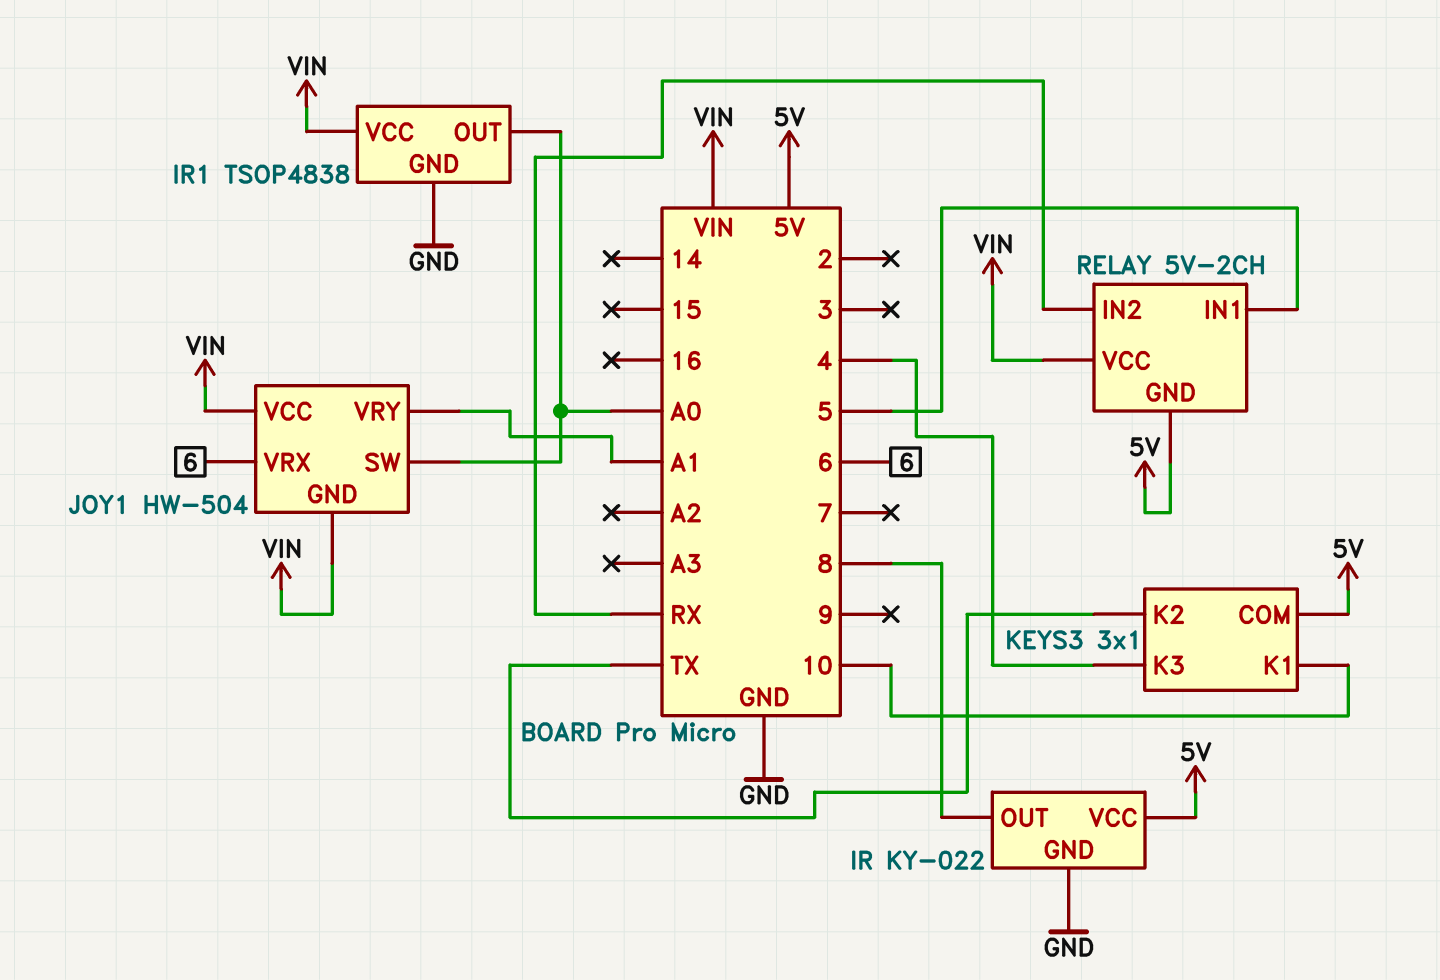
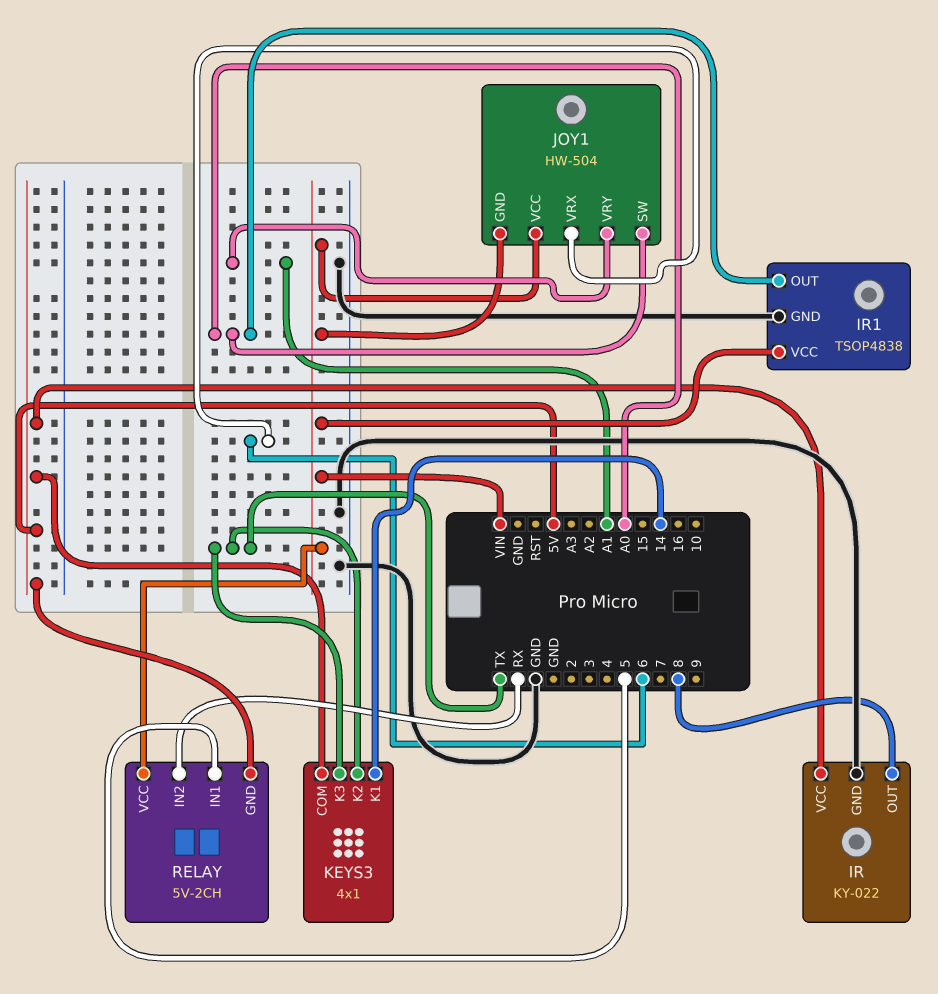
KEYS3: 3x1 -> 4x1
KEYS3 pin K1: 10 -> 14
KEYS3 pin K3: 4 -> TX

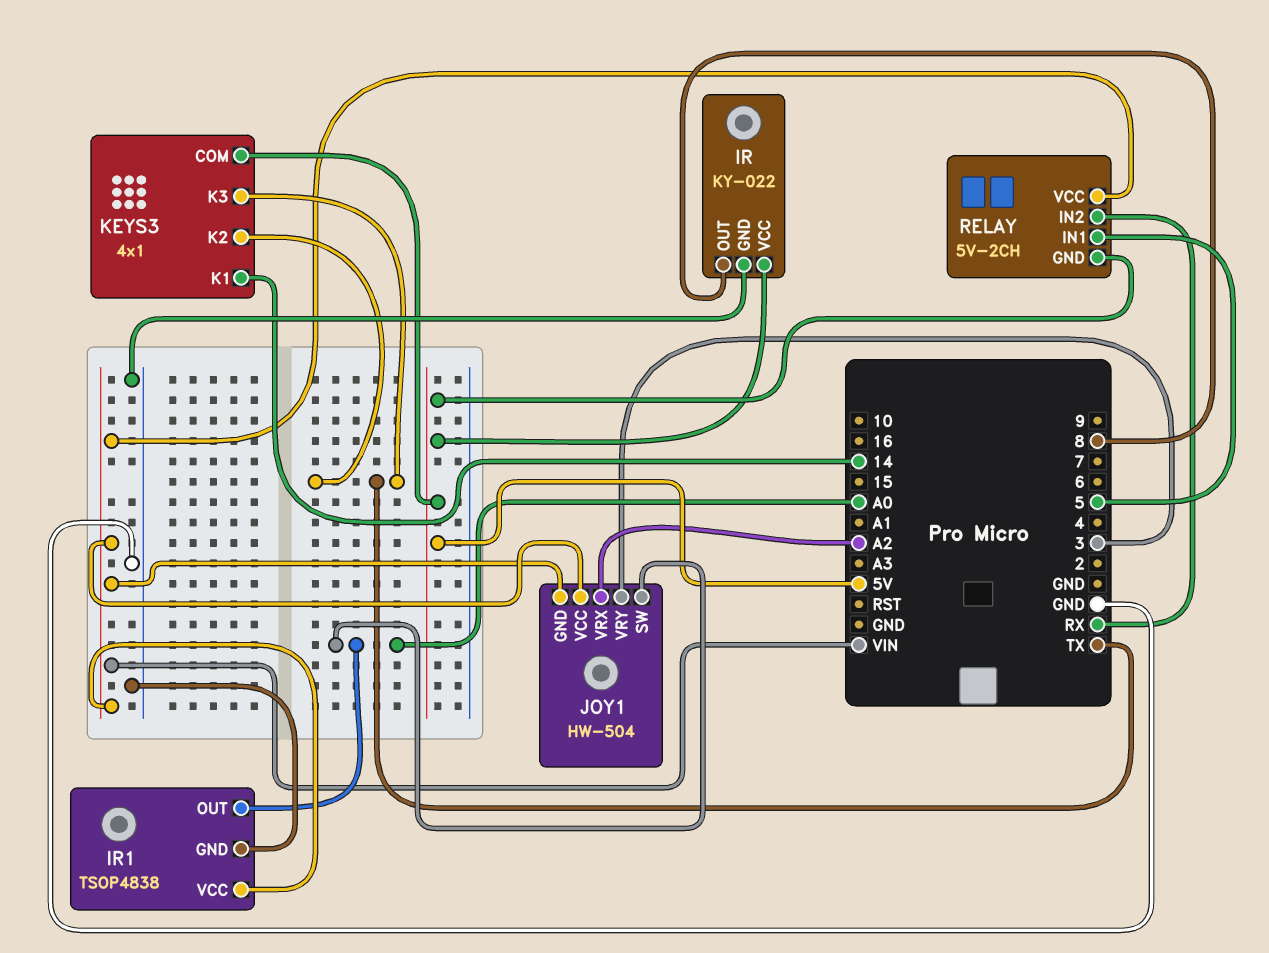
JOY1 pin VRX: 6 -> A2
JOY1 pin VRY: A1 -> 3

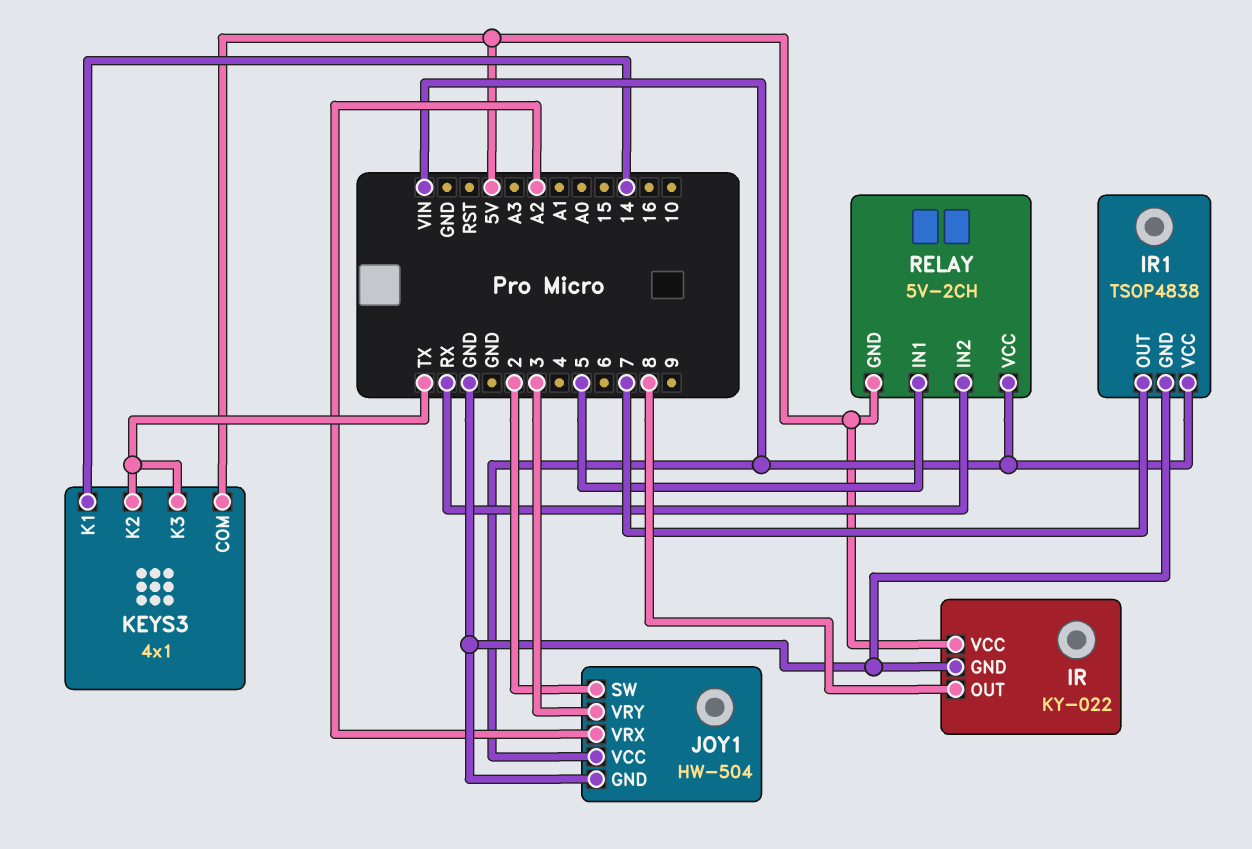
IR1 pin OUT: A0 -> 7
JOY1 pin GND: VIN -> GND
JOY1 pin SW: A0 -> 2

